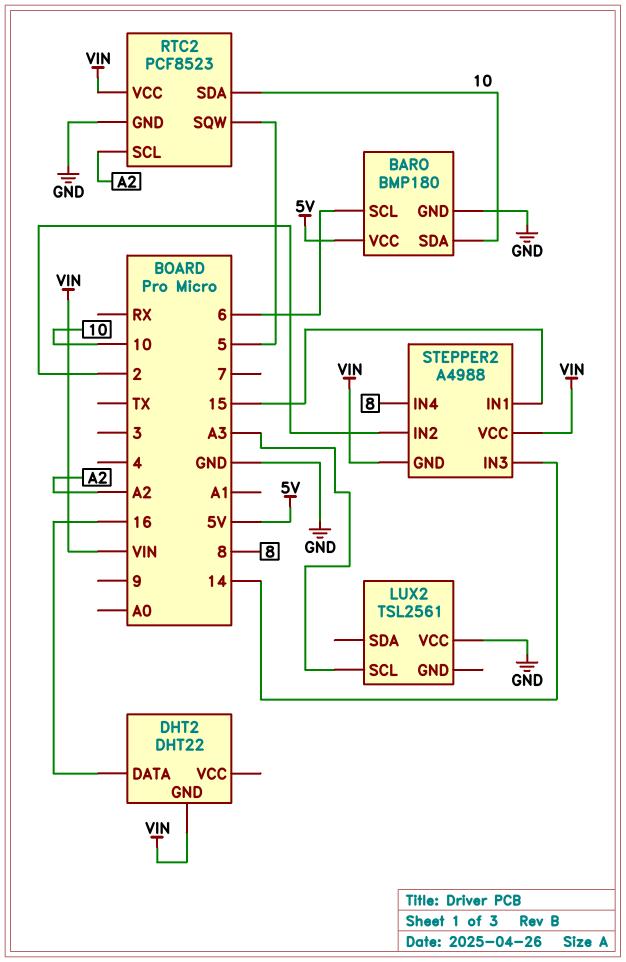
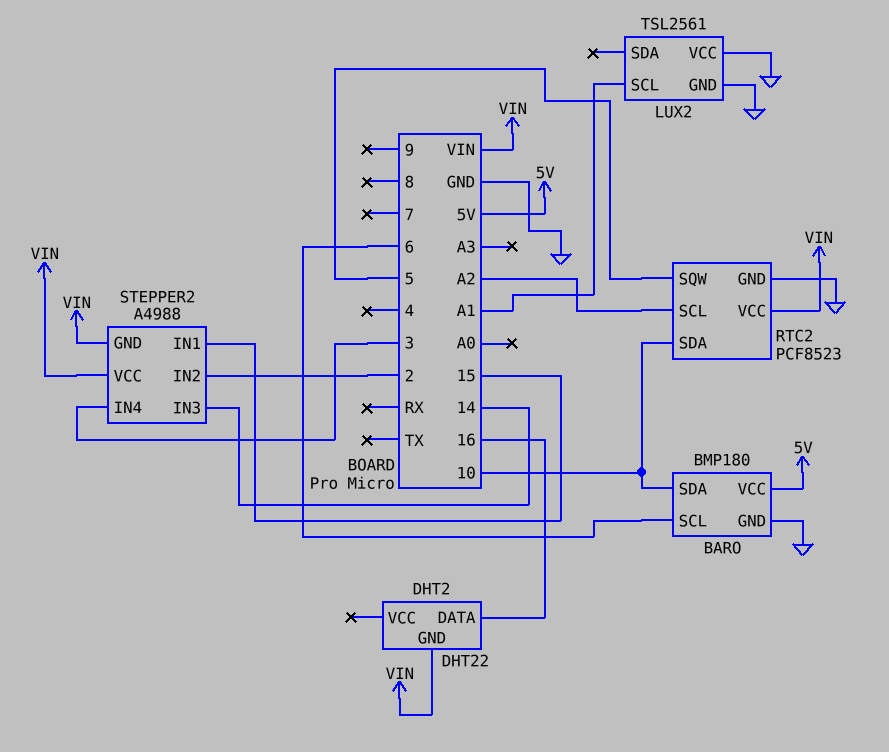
LUX2 pin GND: none -> GND
LUX2 pin SCL: A3 -> A1
STEPPER2 pin IN4: 8 -> 3

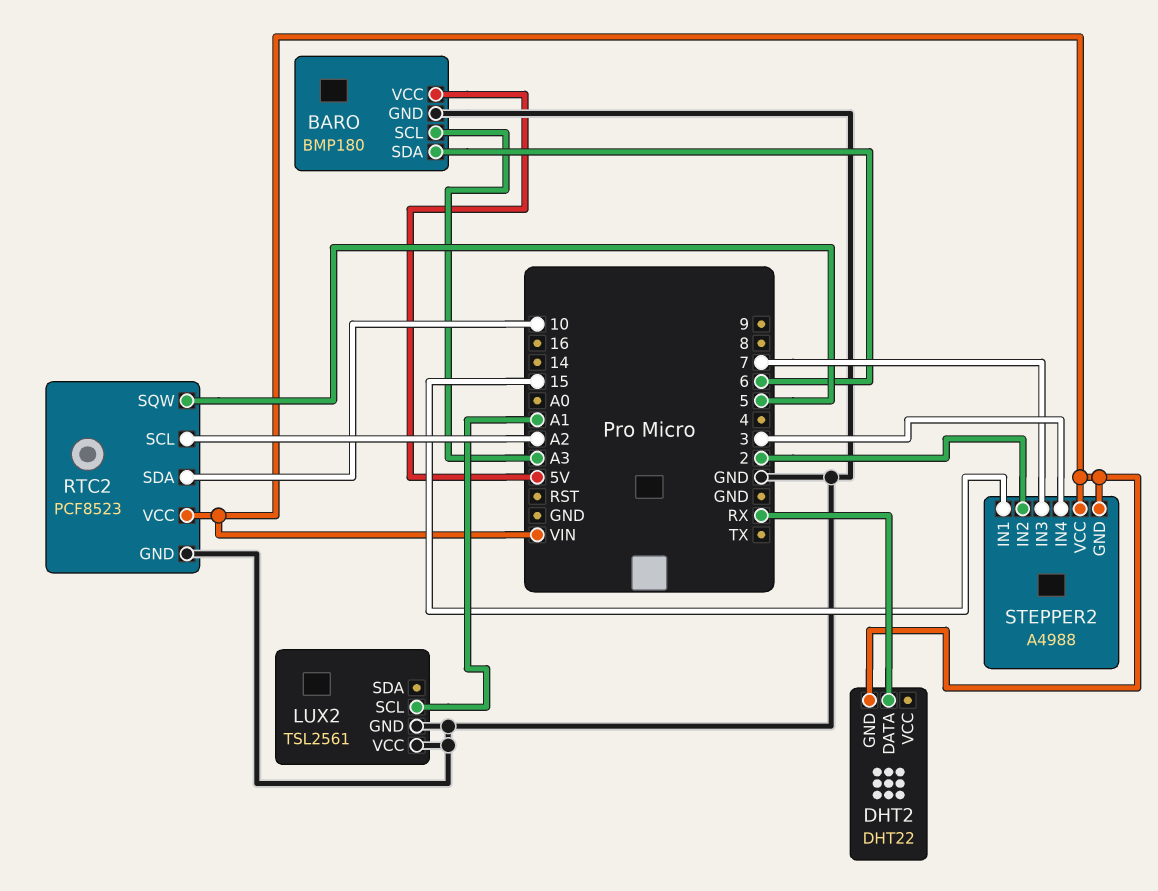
BARO pin SCL: 6 -> A3
BARO pin SDA: 10 -> 6
DHT2 pin DATA: 16 -> RX
STEPPER2 pin IN3: 14 -> 7

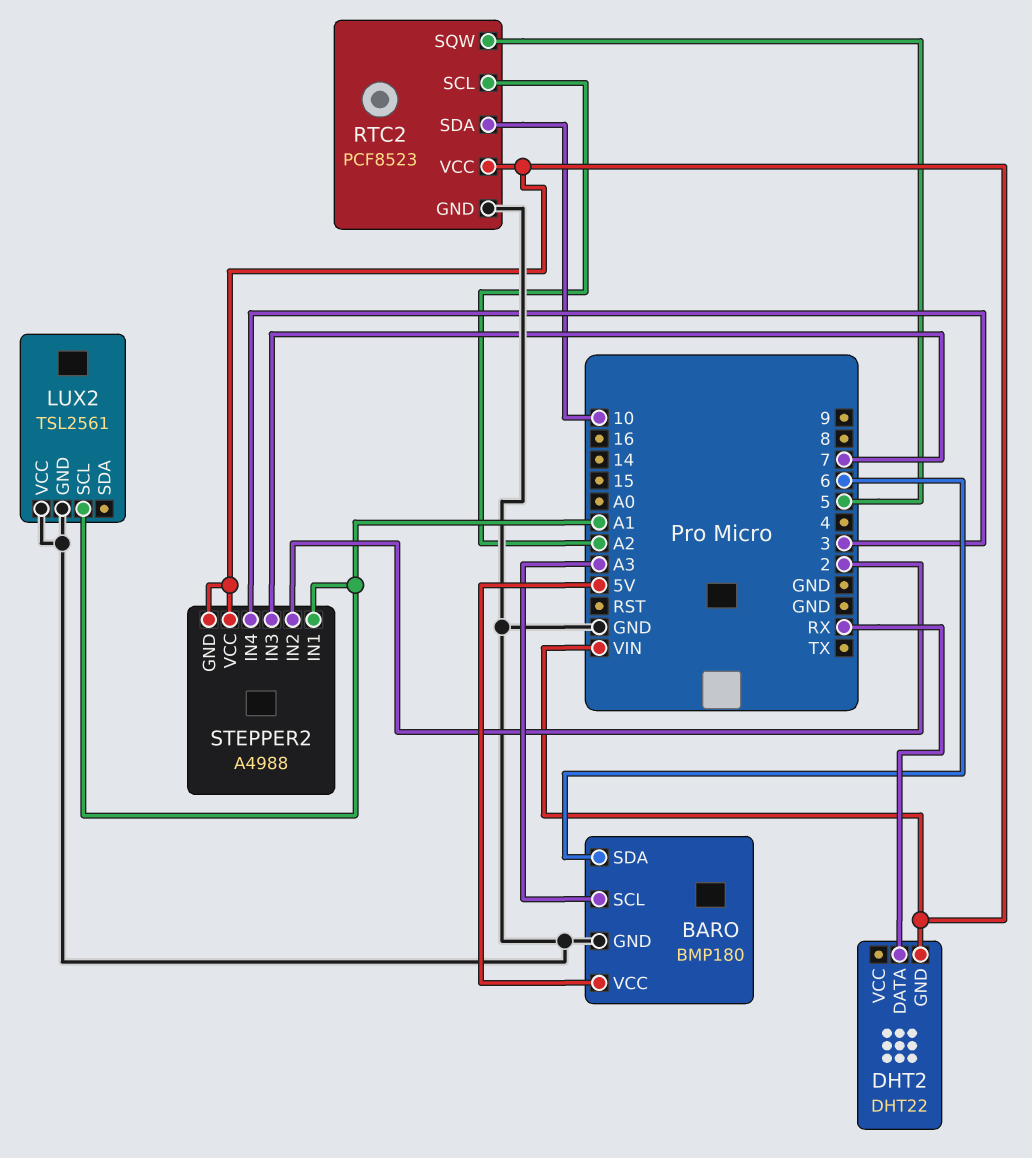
STEPPER2 pin IN1: 15 -> A1

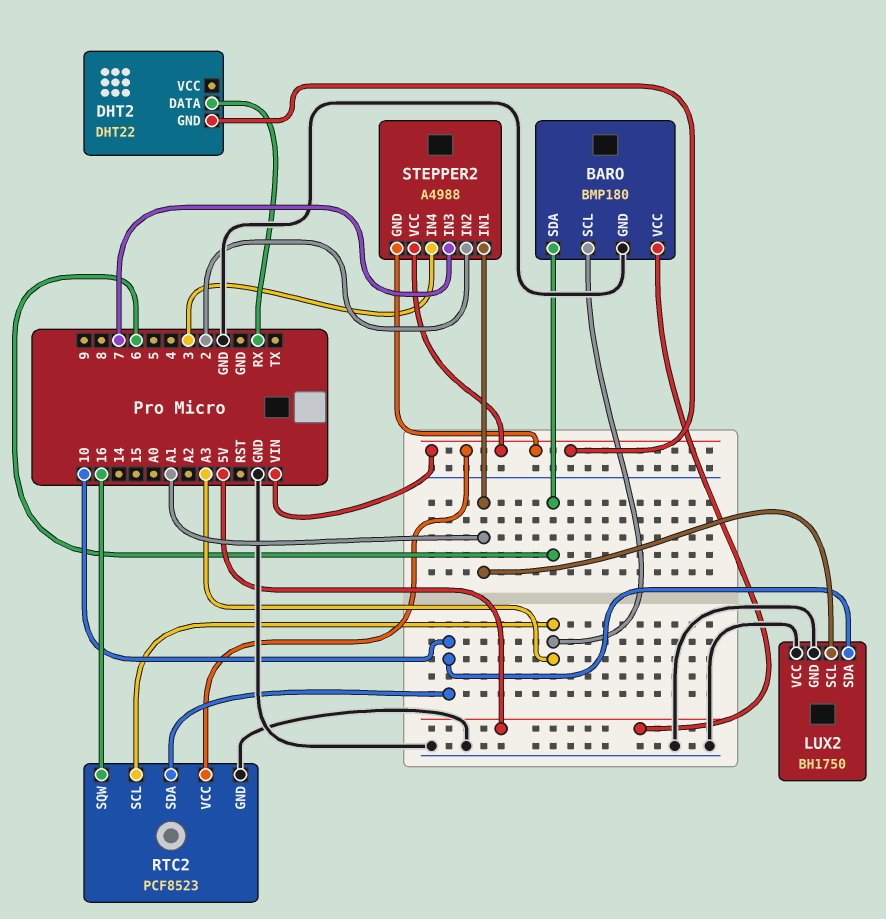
LUX2: TSL2561 -> BH1750
LUX2 pin SDA: none -> 10
RTC2 pin SCL: A2 -> A3
RTC2 pin SQW: 5 -> 16

